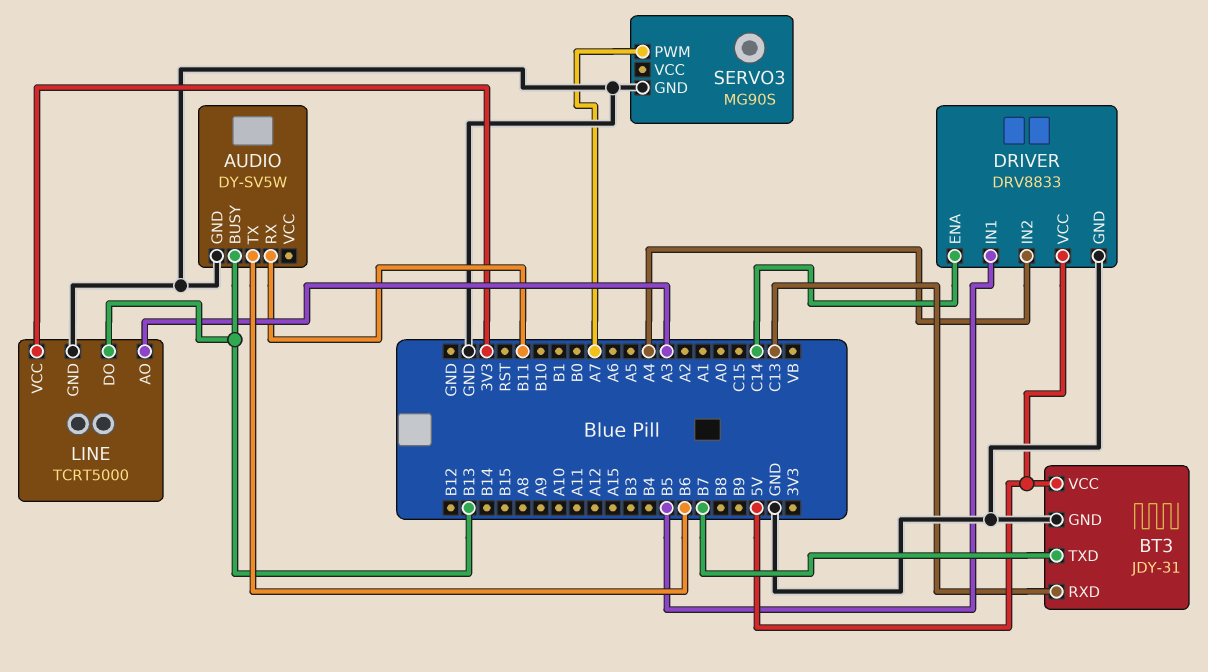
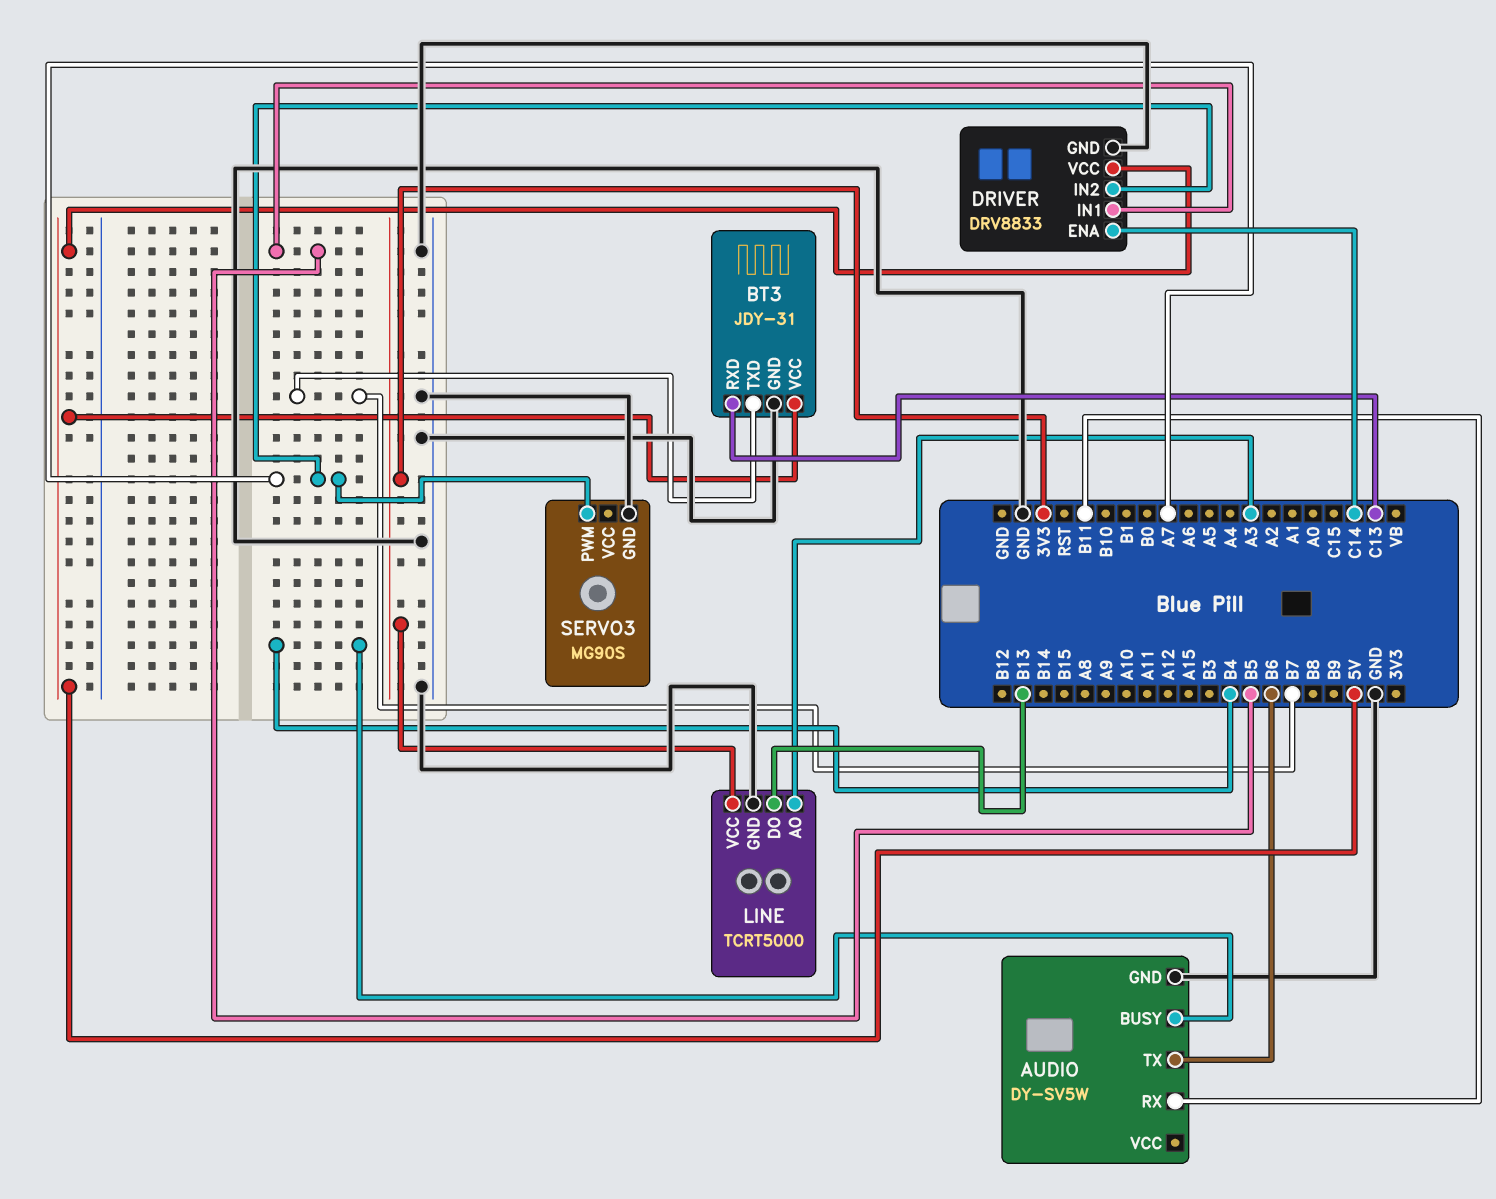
AUDIO pin BUSY: B13 -> B4
DRIVER pin IN2: A4 -> A7

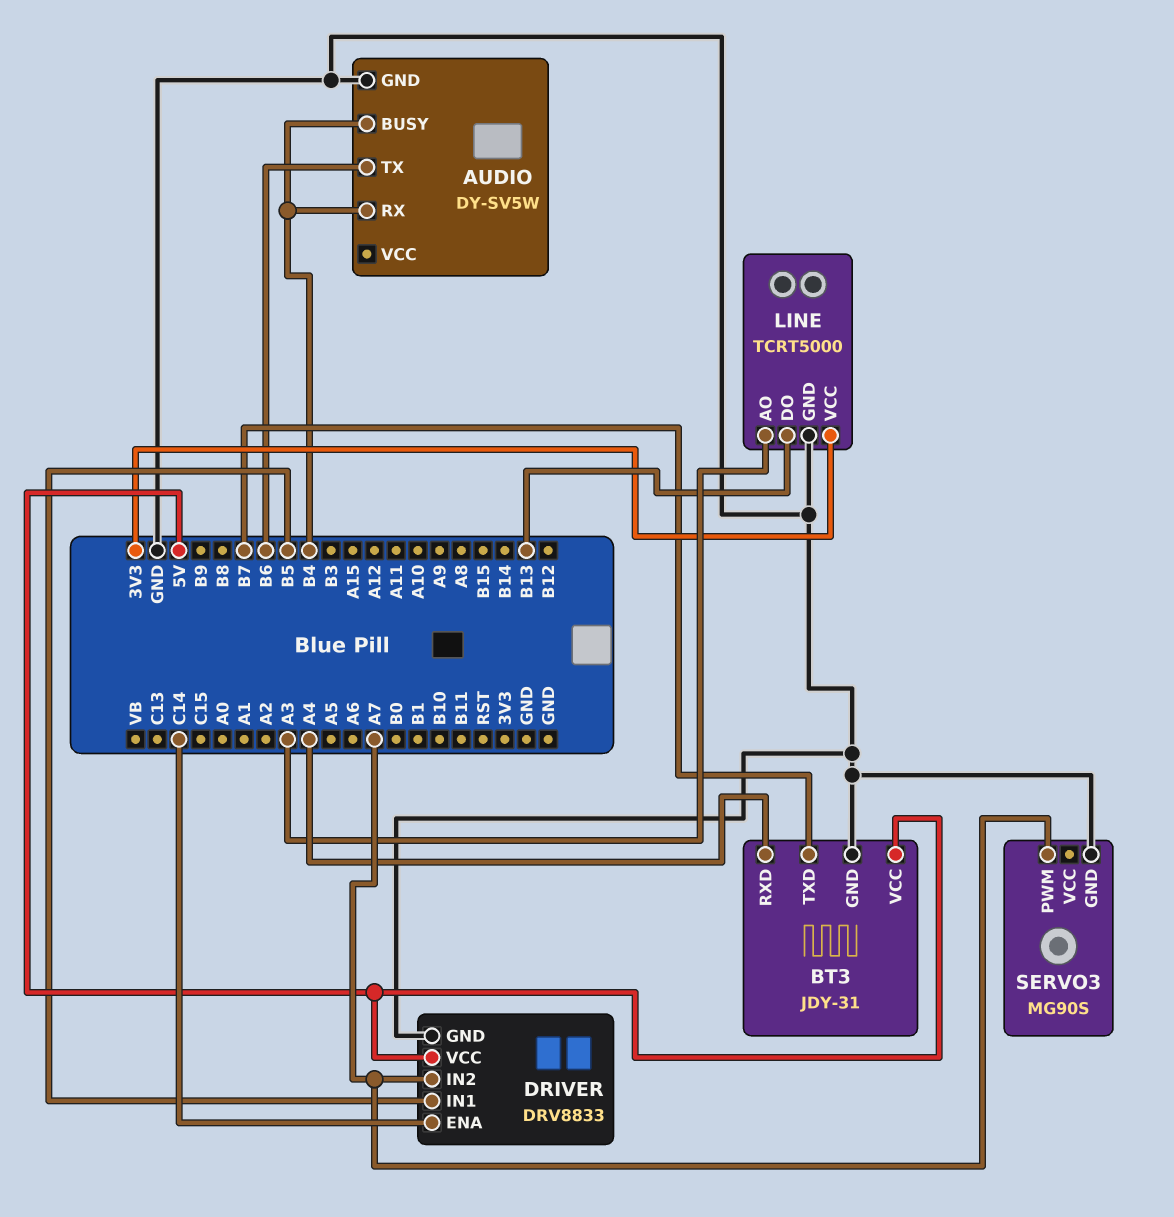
AUDIO pin RX: B11 -> B4
BT3 pin RXD: C13 -> A4

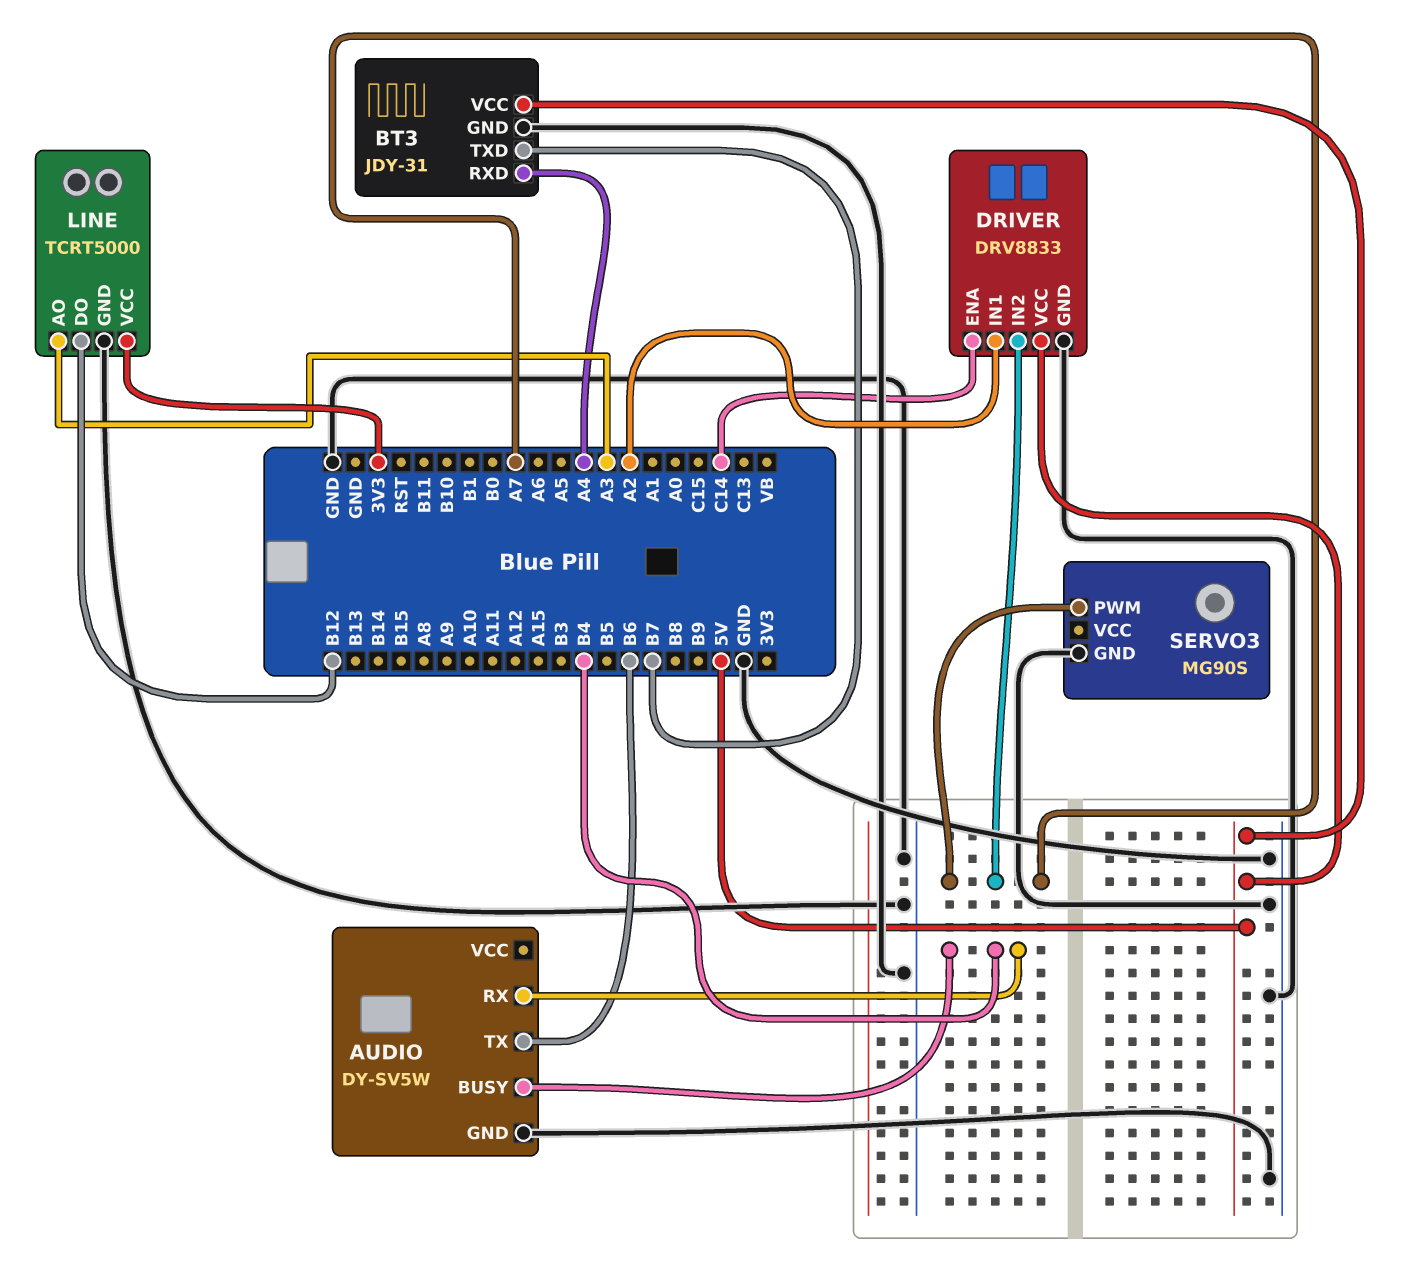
DRIVER pin IN1: B5 -> A2
LINE pin DO: B13 -> B12

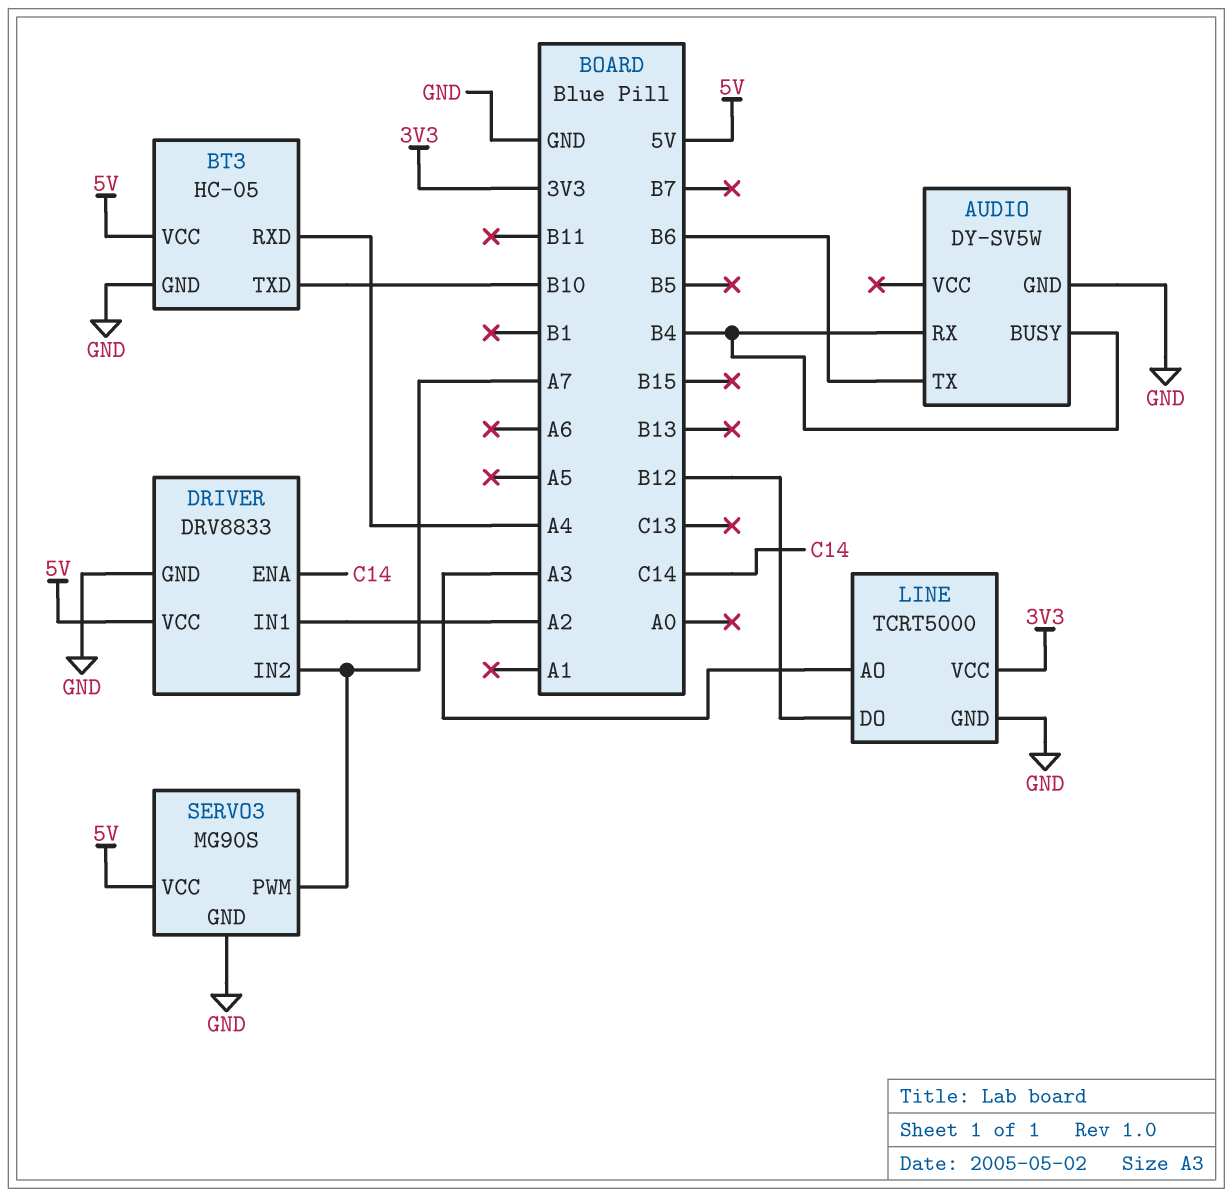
BT3: JDY-31 -> HC-05
BT3 pin TXD: B7 -> B10
SERVO3 pin VCC: none -> 5V

